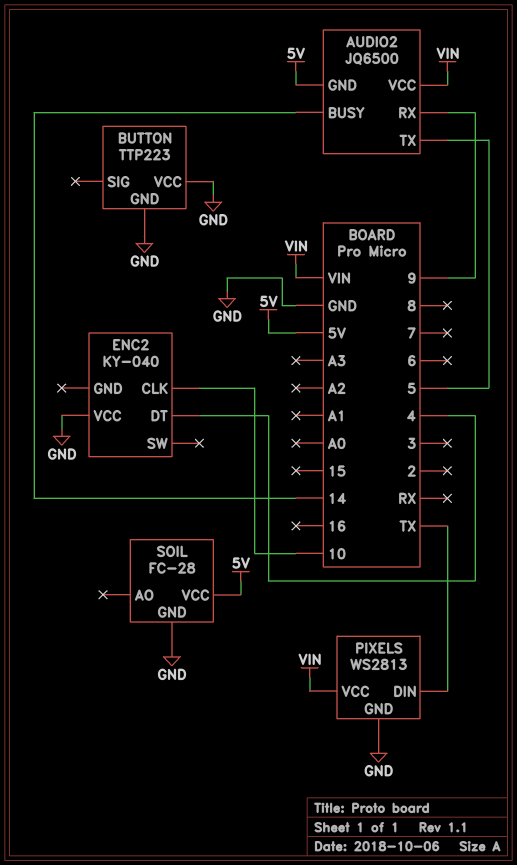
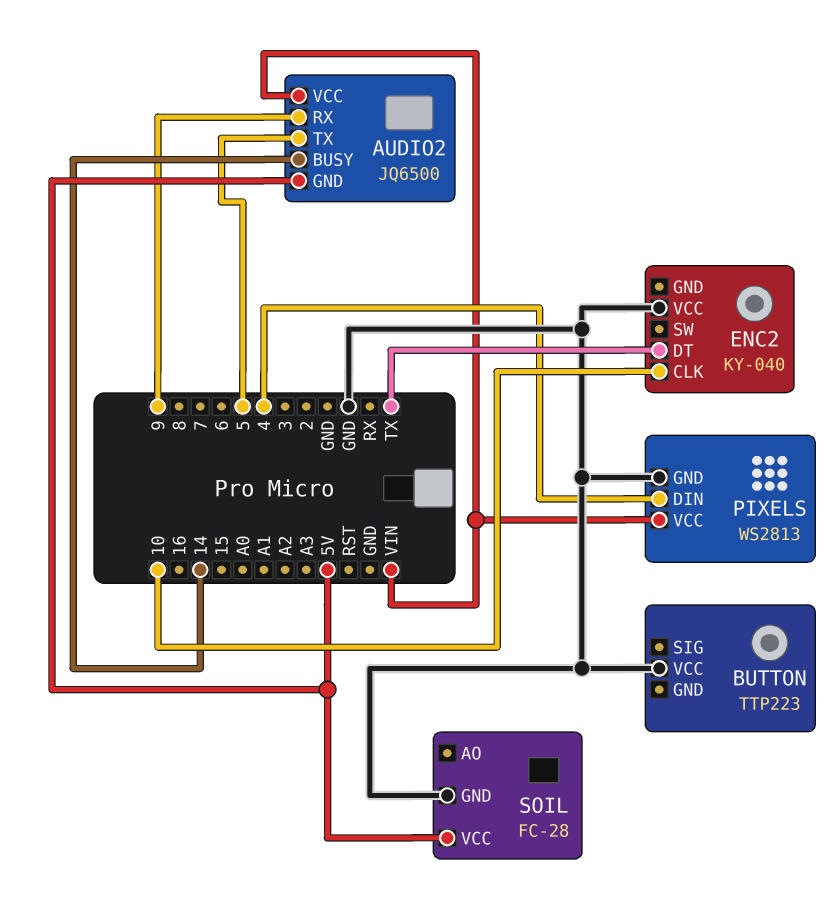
BUTTON pin GND: GND -> none
ENC2 pin DT: 4 -> TX
PIXELS pin DIN: TX -> 4

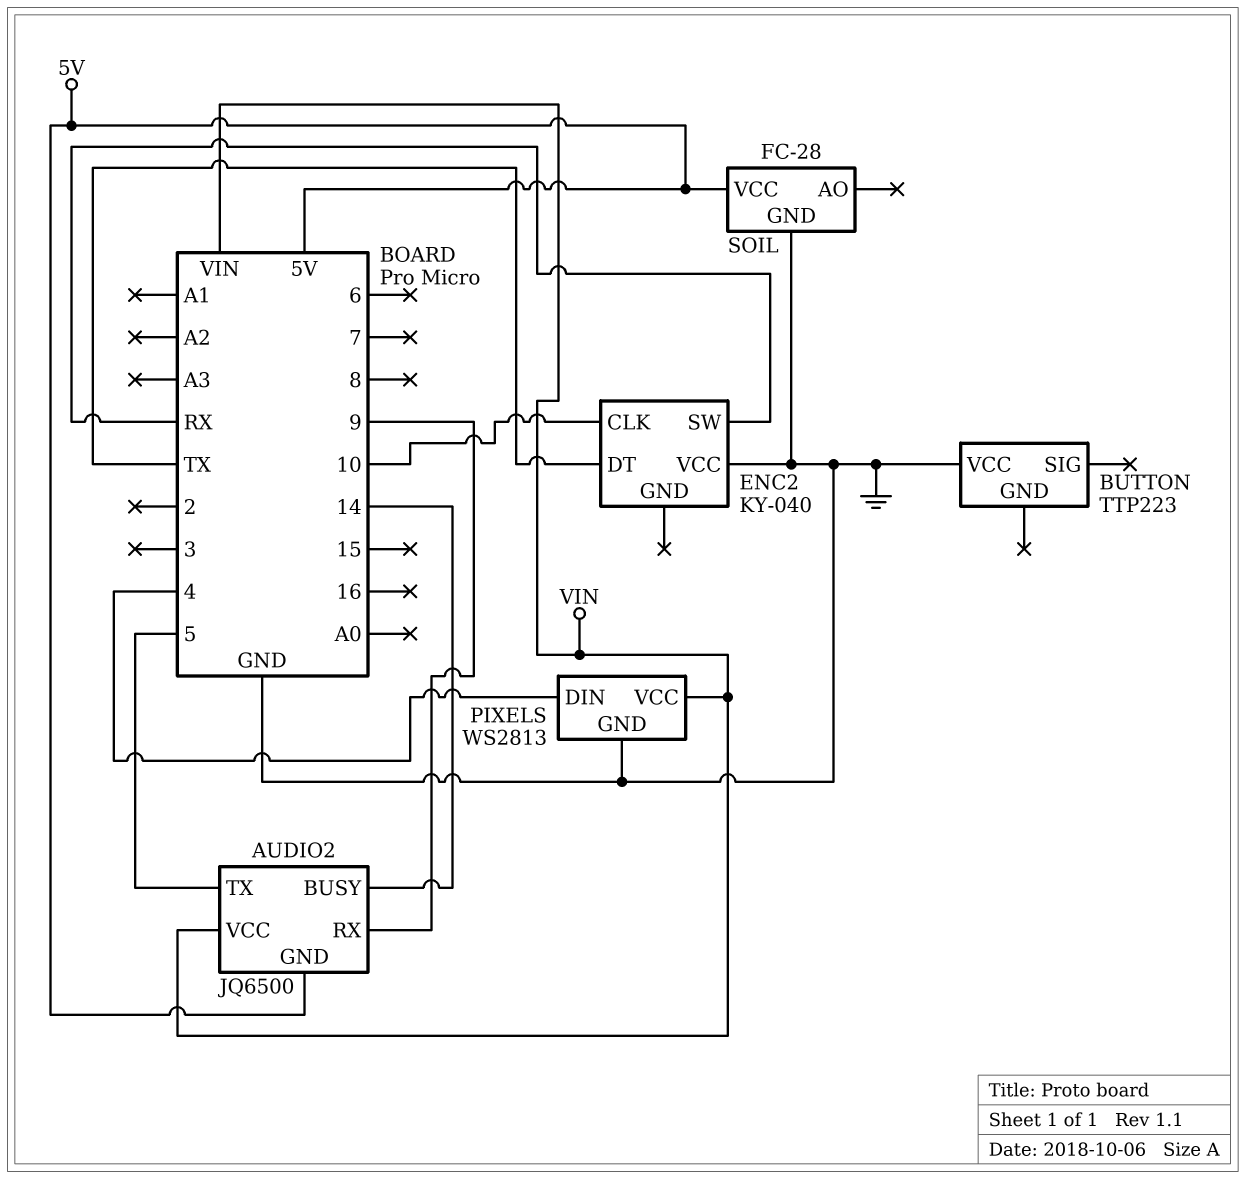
ENC2 pin SW: none -> RX

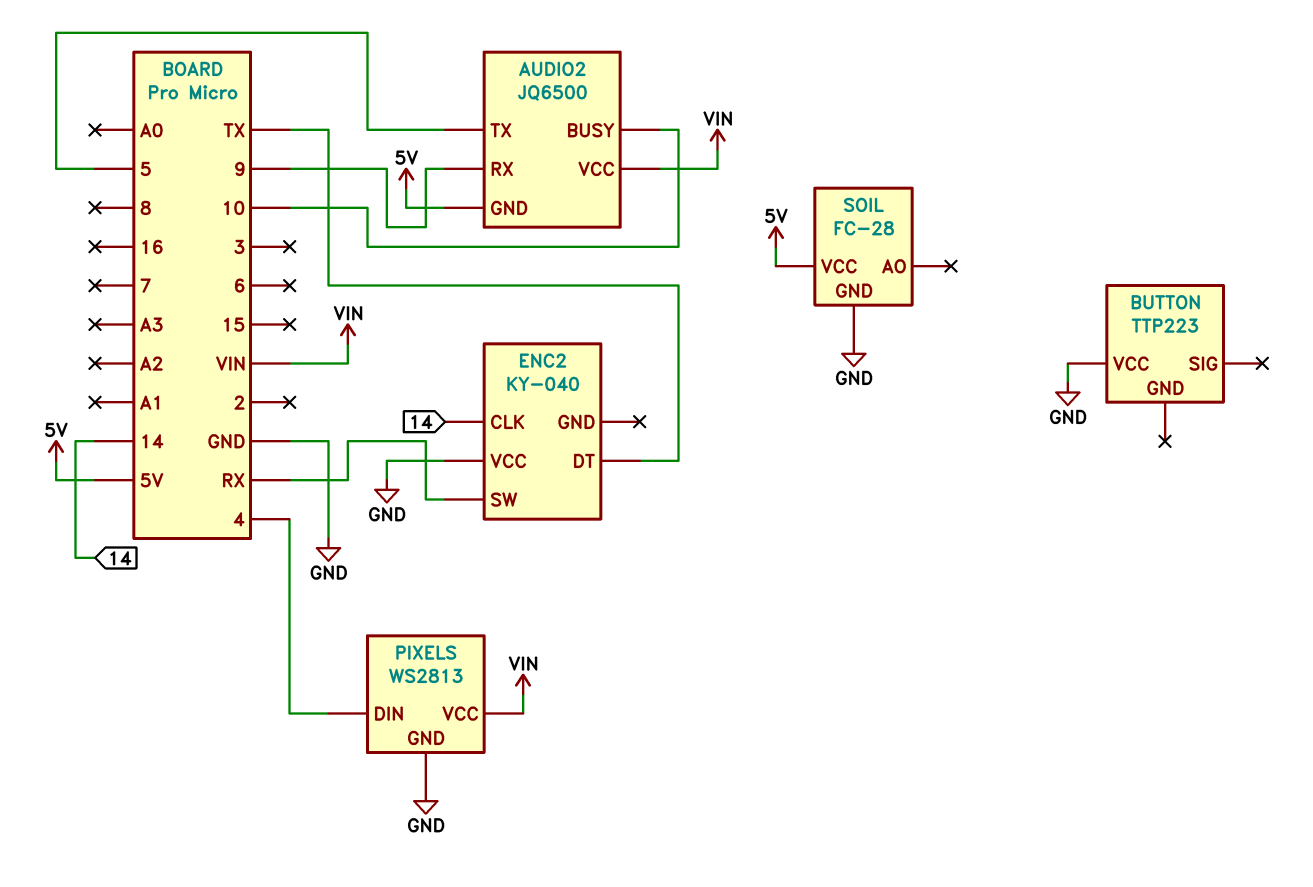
AUDIO2 pin BUSY: 14 -> 10
ENC2 pin CLK: 10 -> 14

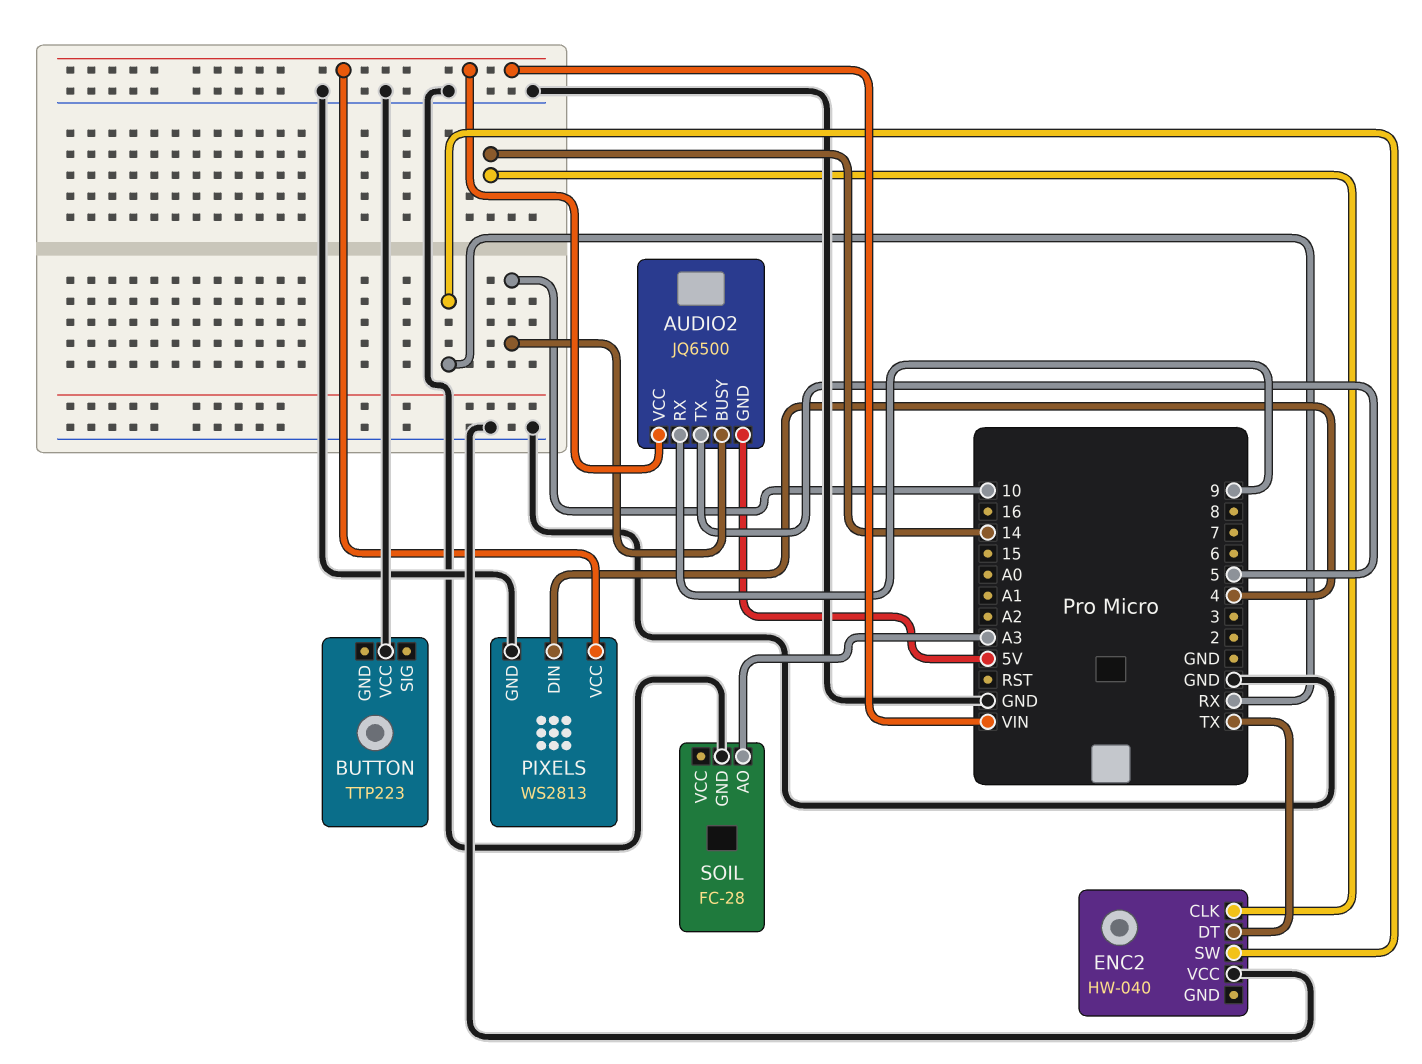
ENC2: KY-040 -> HW-040
SOIL pin AO: none -> A3
SOIL pin VCC: 5V -> none

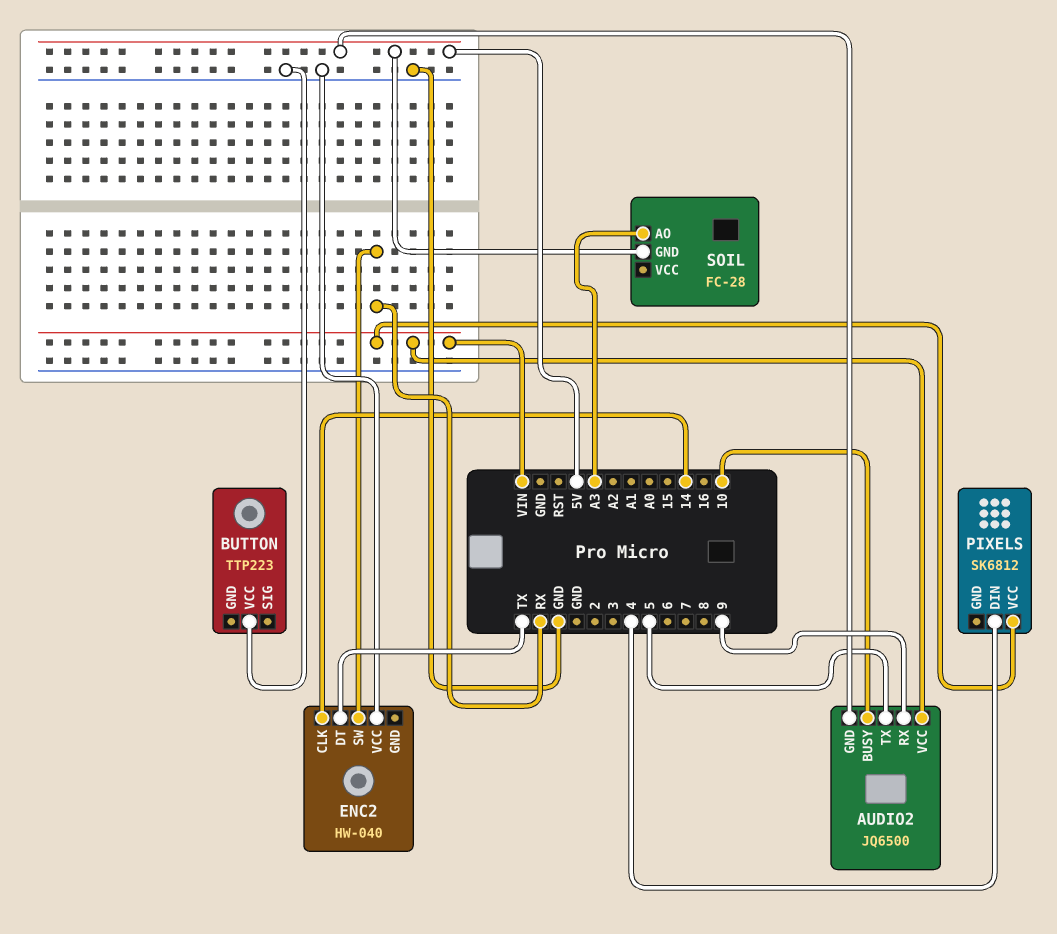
PIXELS: WS2813 -> SK6812
PIXELS pin GND: GND -> none
SOIL pin GND: GND -> 5V

